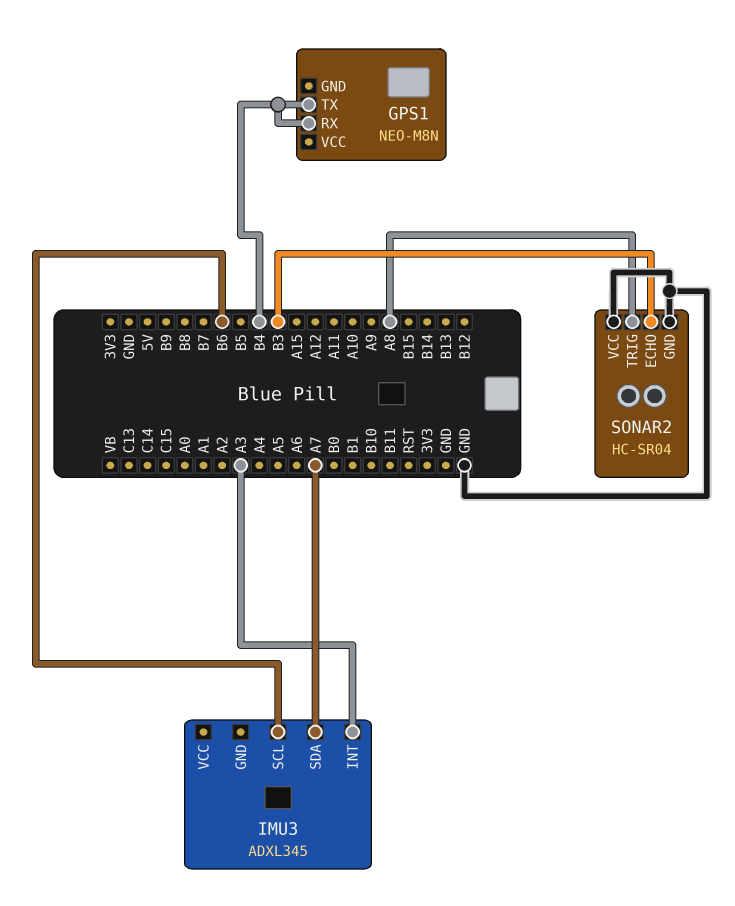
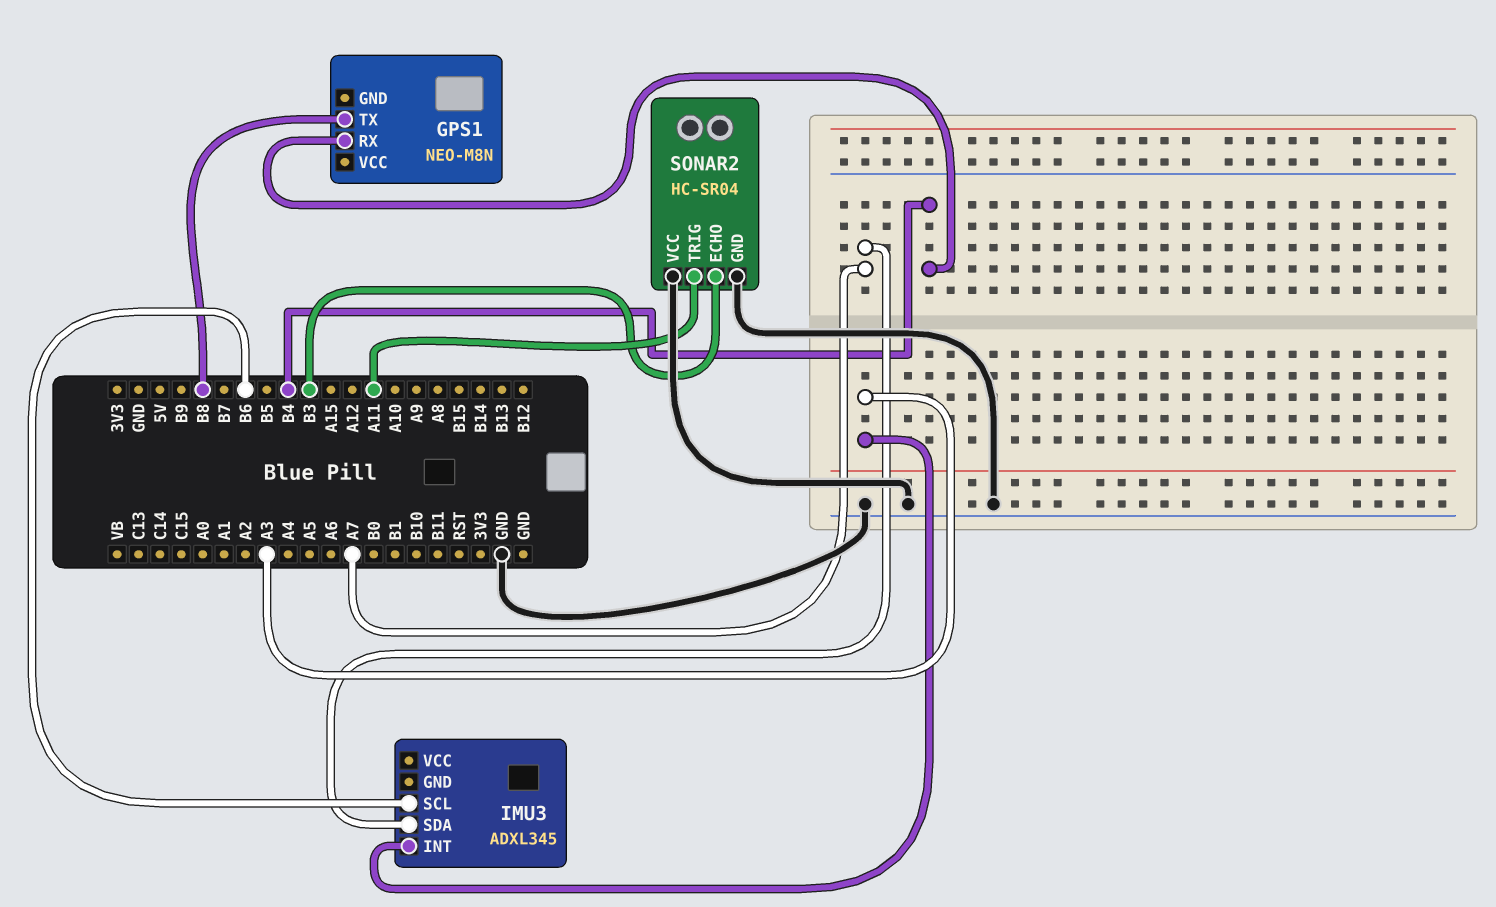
GPS1 pin TX: B4 -> B8
SONAR2 pin TRIG: A8 -> A11

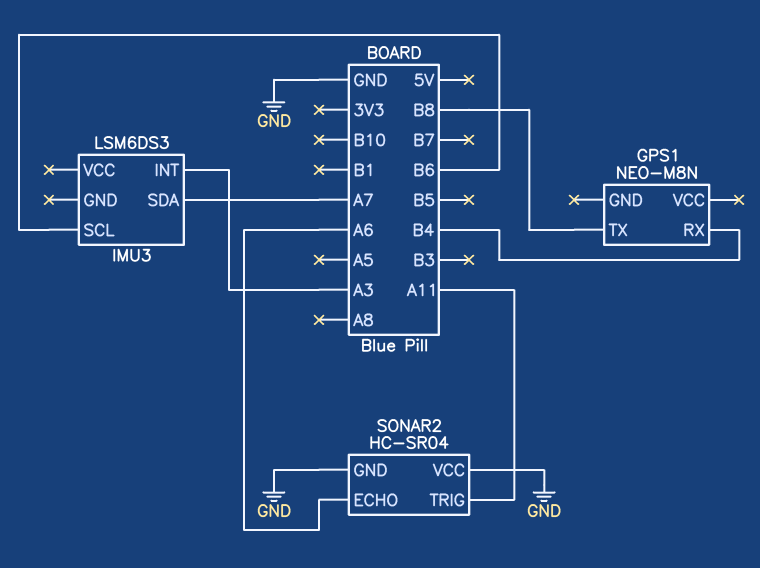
IMU3: ADXL345 -> LSM6DS3
SONAR2 pin ECHO: B3 -> A6

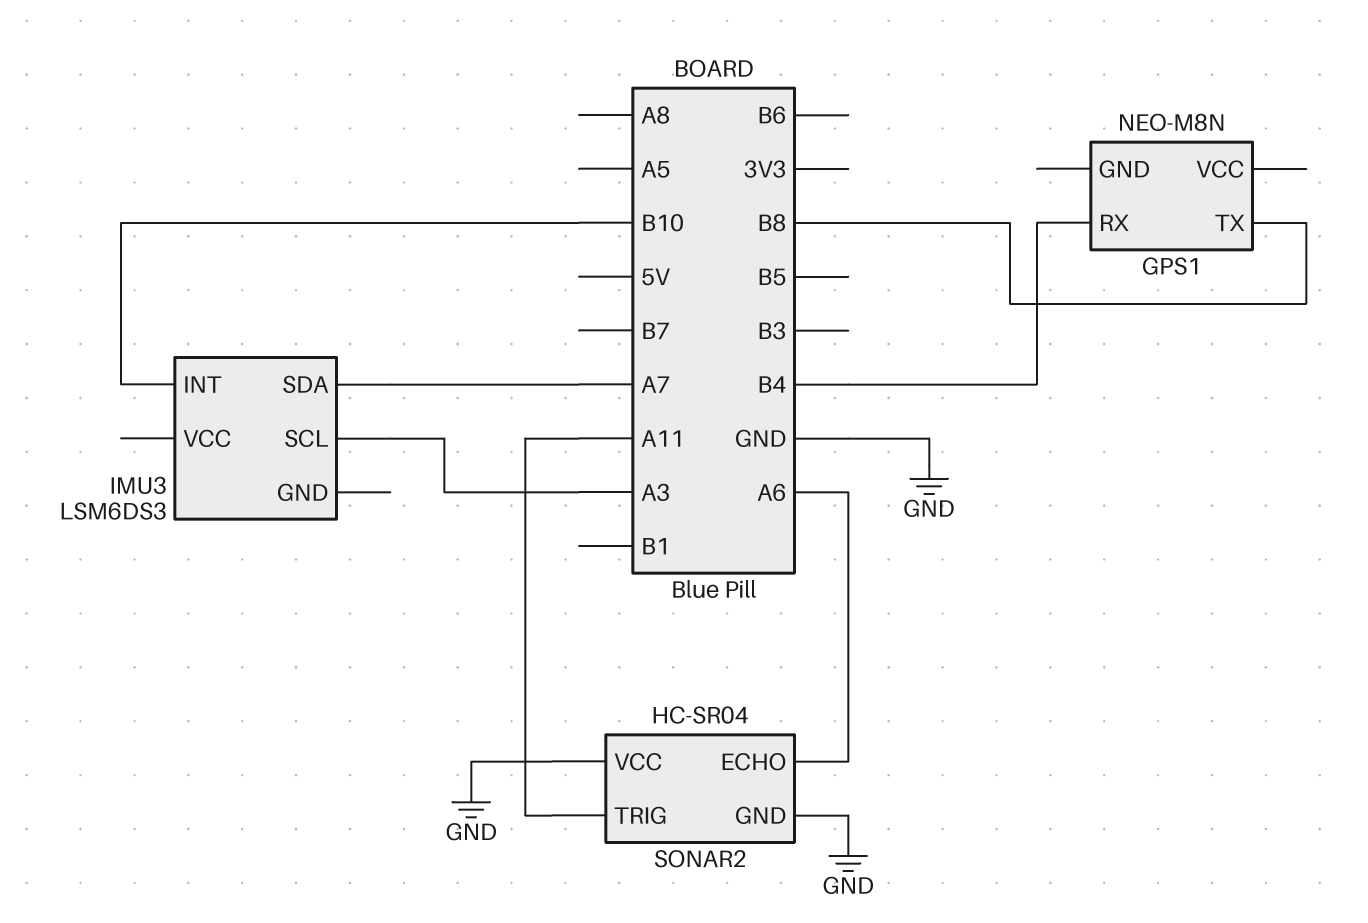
IMU3 pin INT: A3 -> B10
IMU3 pin SCL: B6 -> A3

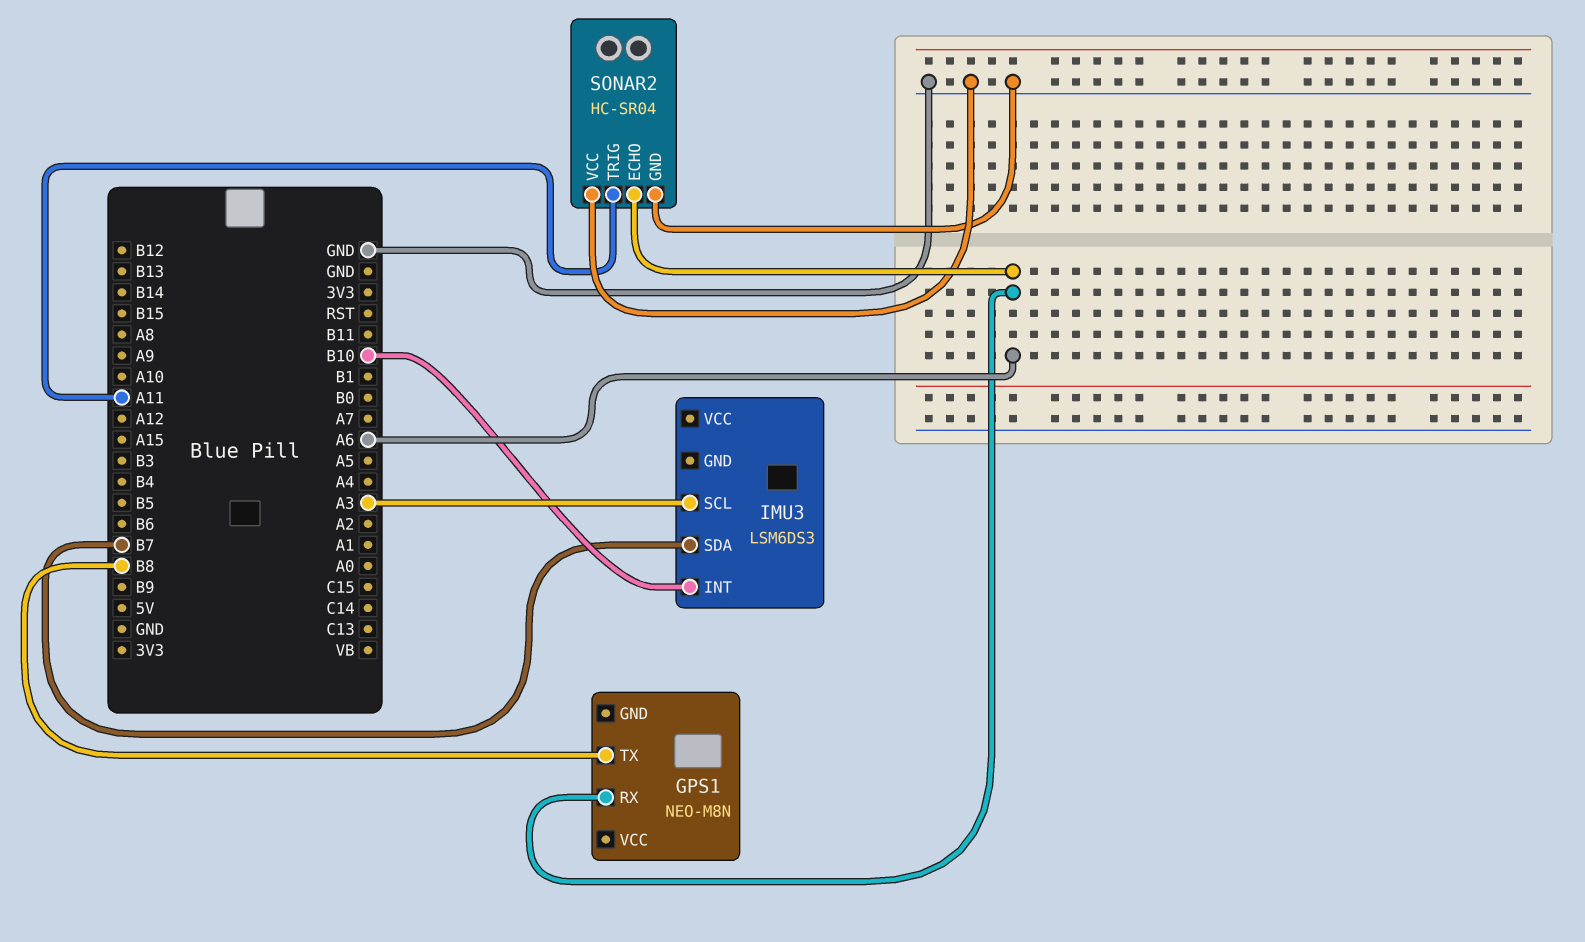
GPS1 pin RX: B4 -> A6
IMU3 pin SDA: A7 -> B7

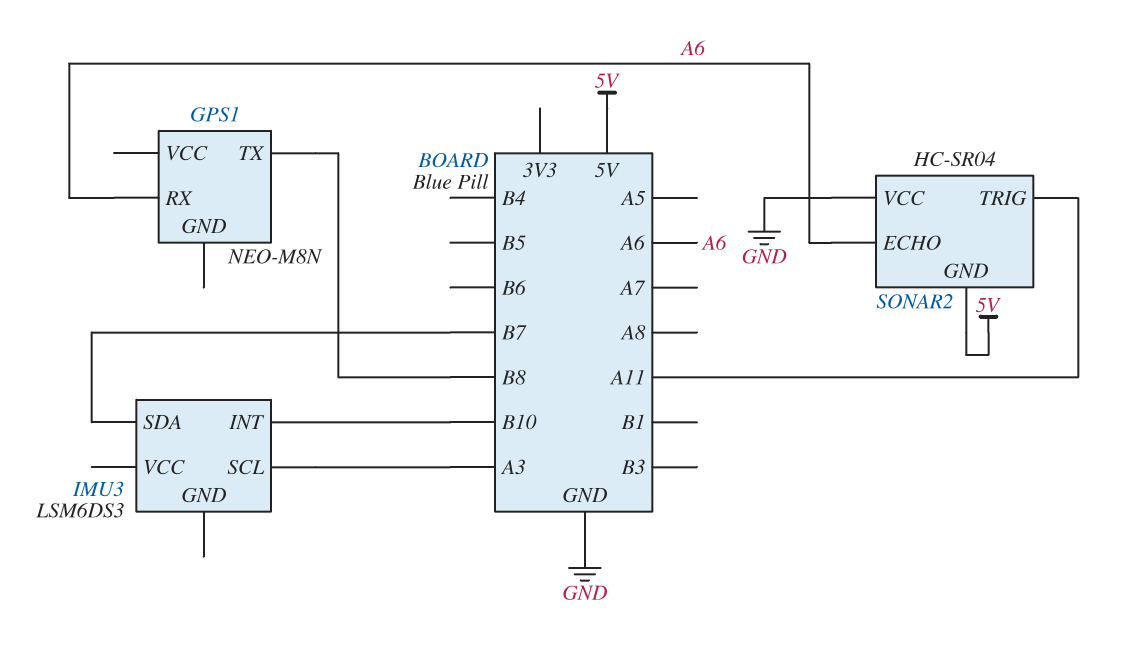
SONAR2 pin GND: GND -> 5V

